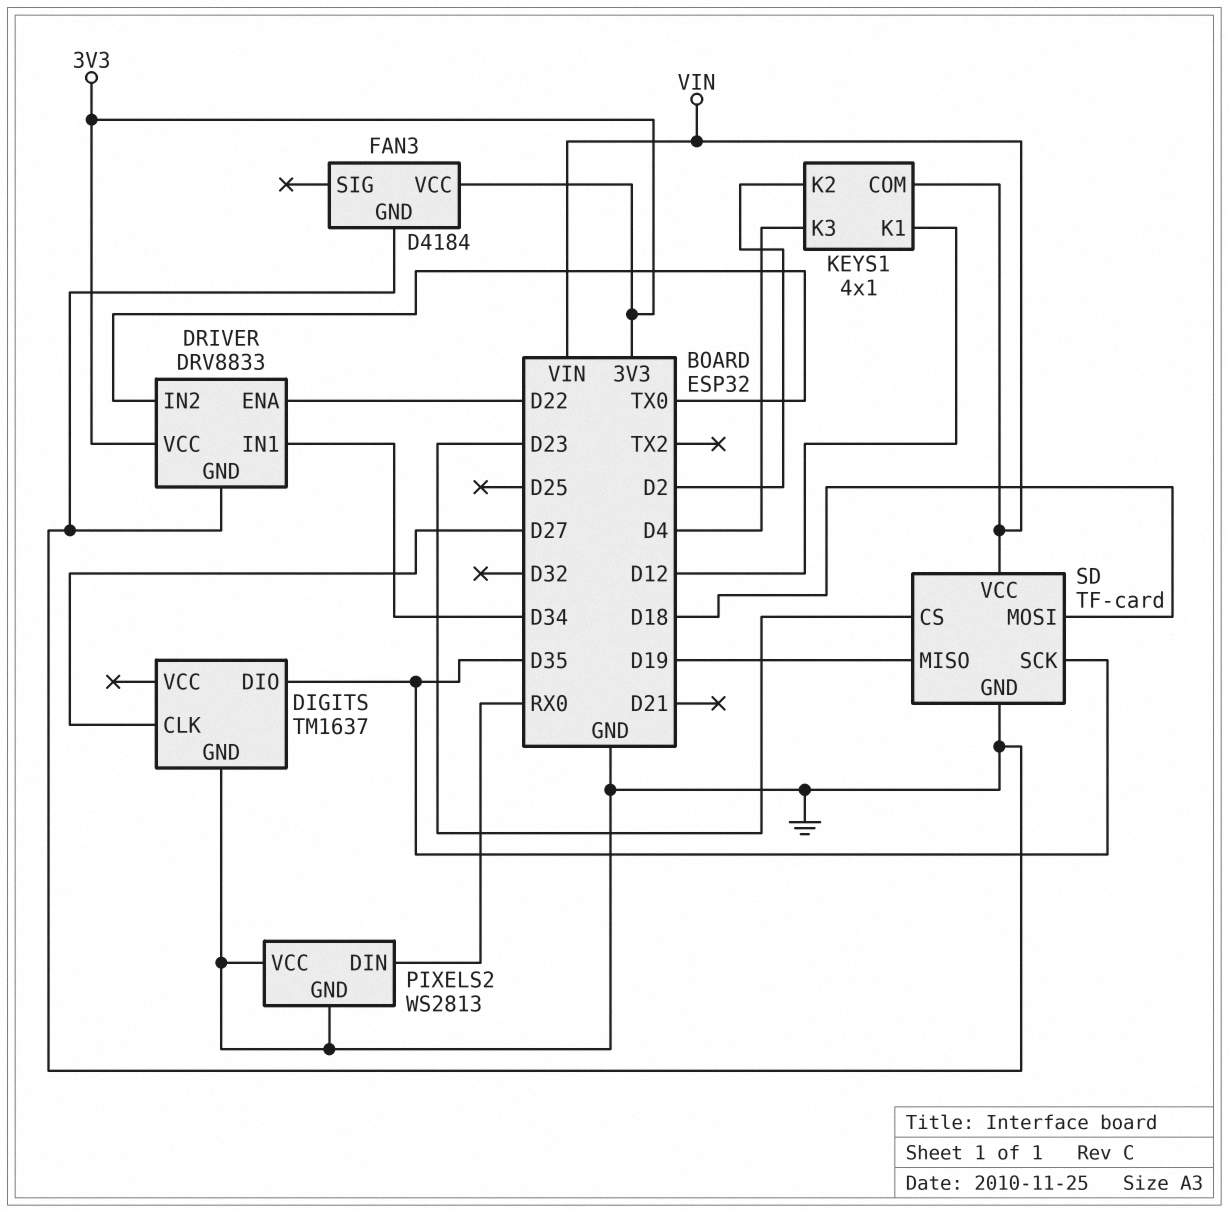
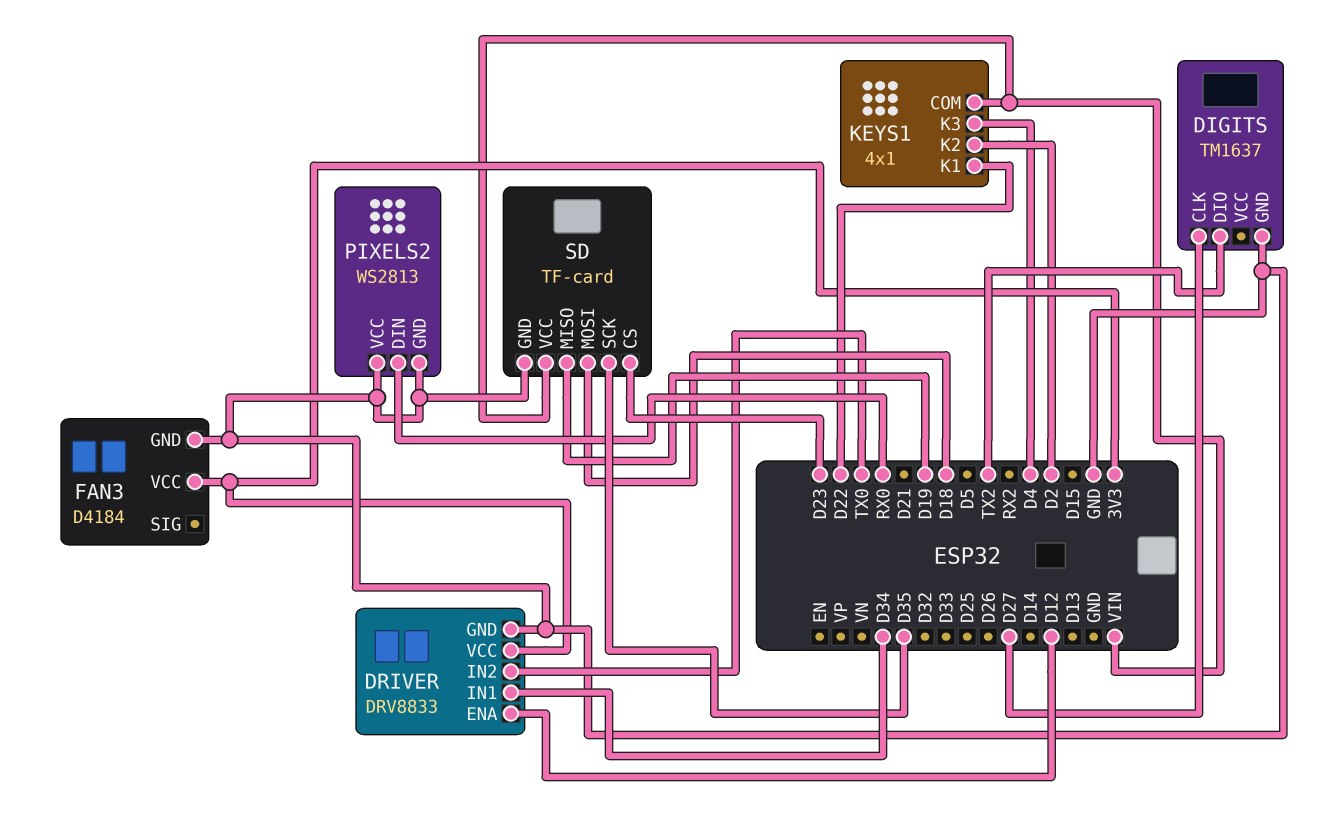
DIGITS pin DIO: D35 -> TX2
DRIVER pin ENA: D22 -> D12
KEYS1 pin K1: D12 -> D22

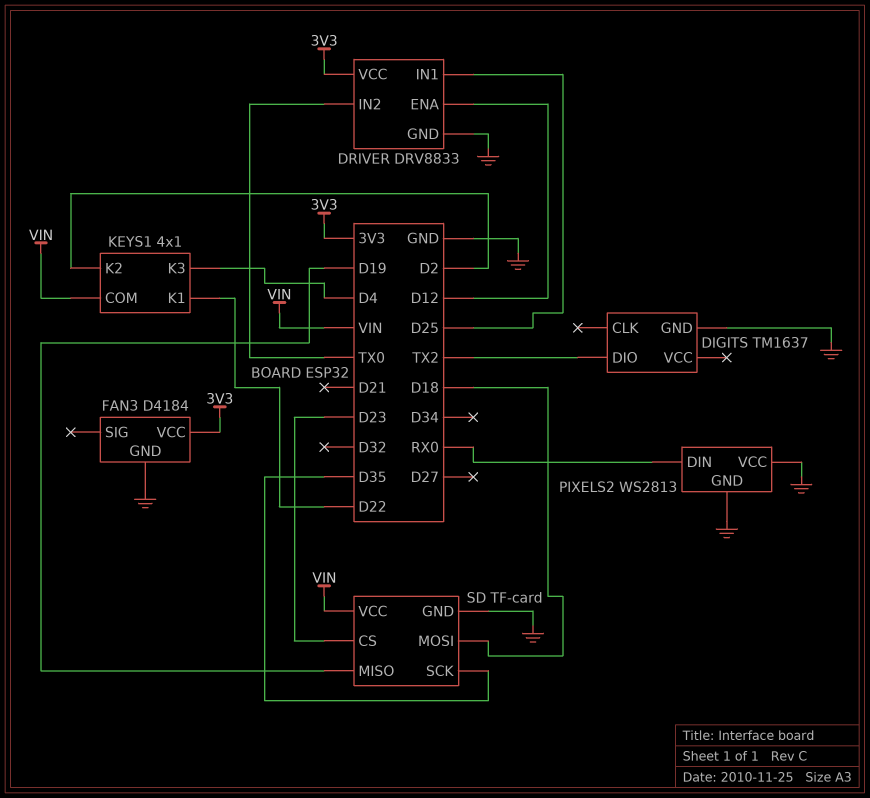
DIGITS pin CLK: D27 -> none
DRIVER pin IN1: D34 -> D25

